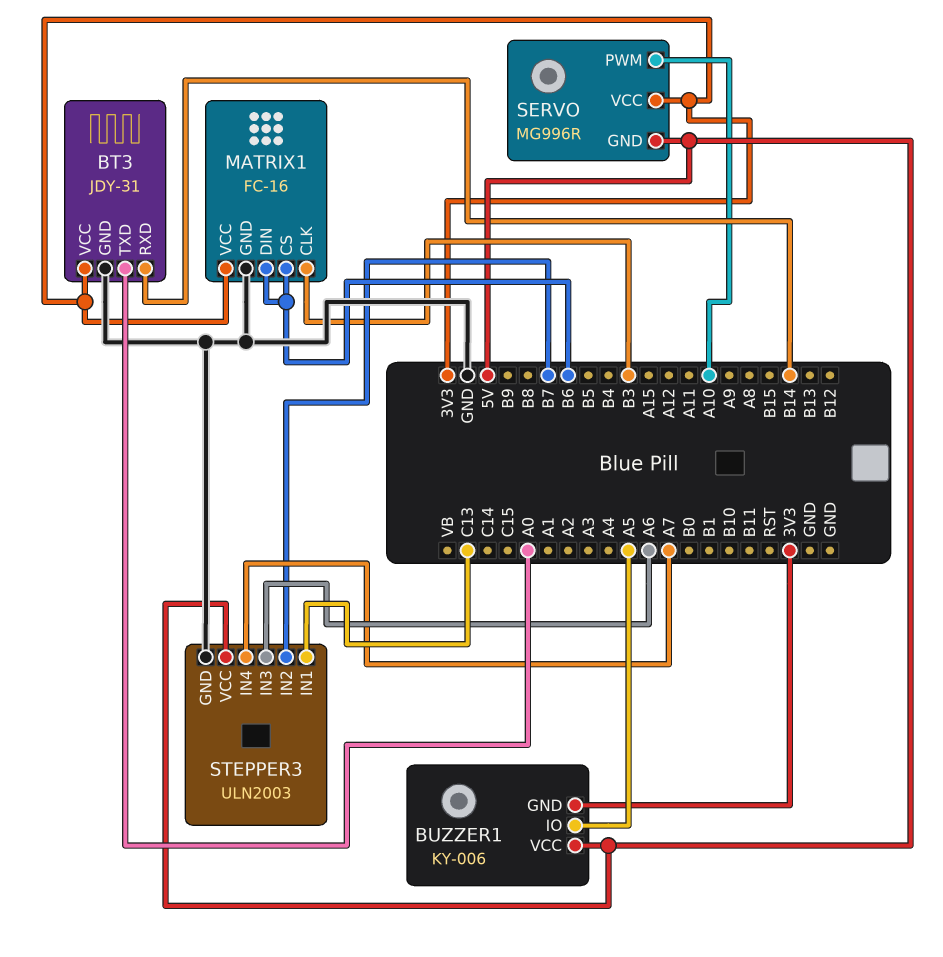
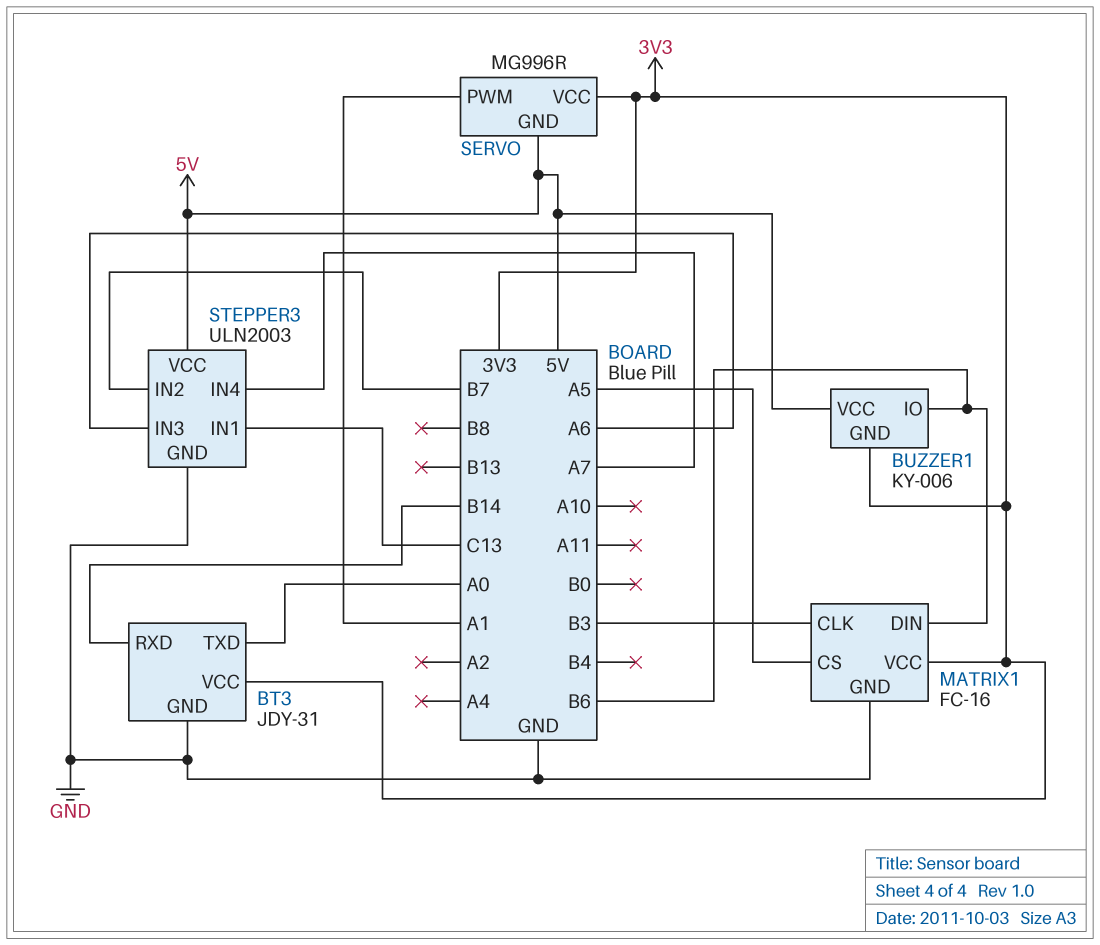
BUZZER1 pin IO: A5 -> B6
MATRIX1 pin CS: B6 -> A5
SERVO pin PWM: A10 -> A1

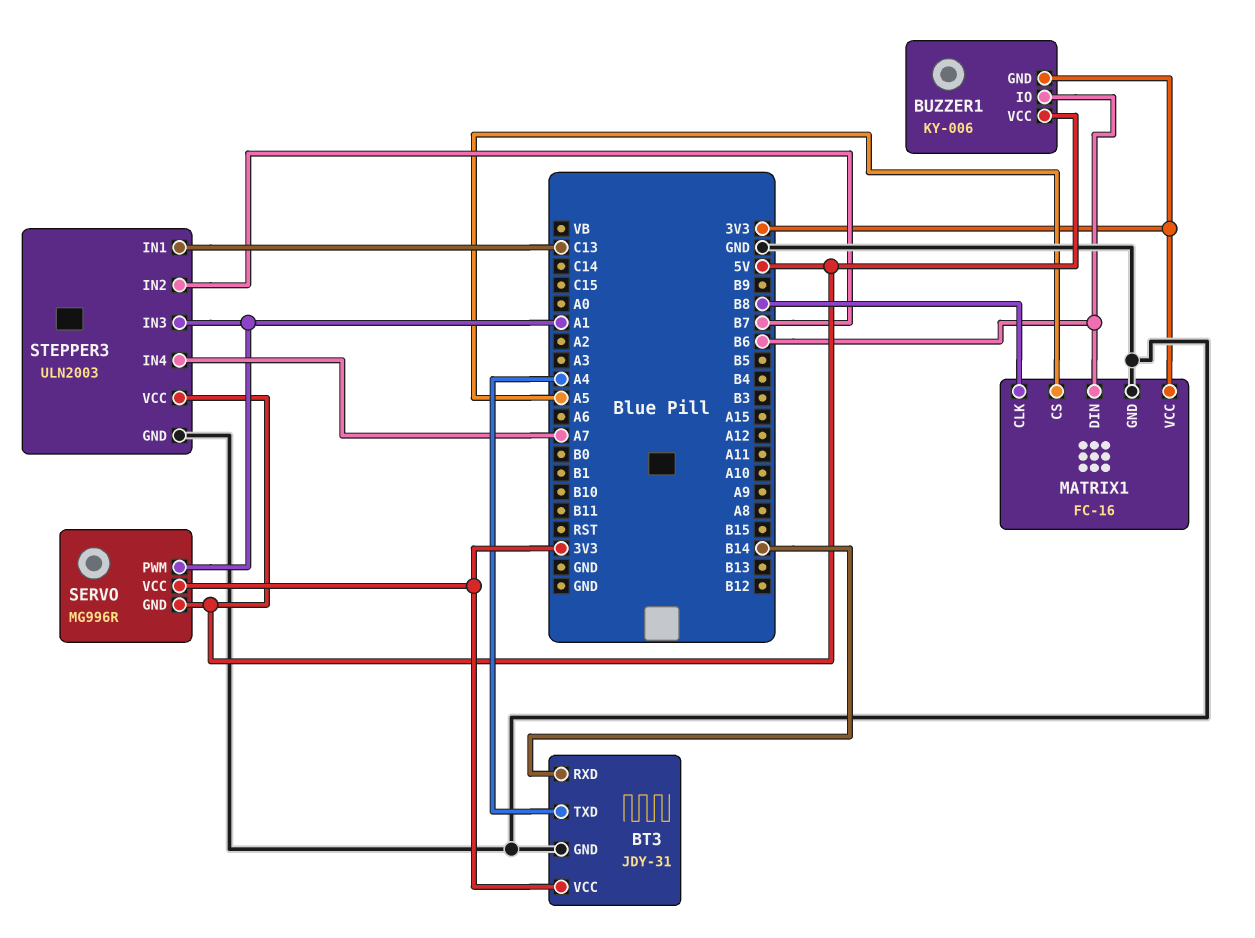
BT3 pin TXD: A0 -> A4
MATRIX1 pin CLK: B3 -> B8
STEPPER3 pin IN3: A6 -> A1

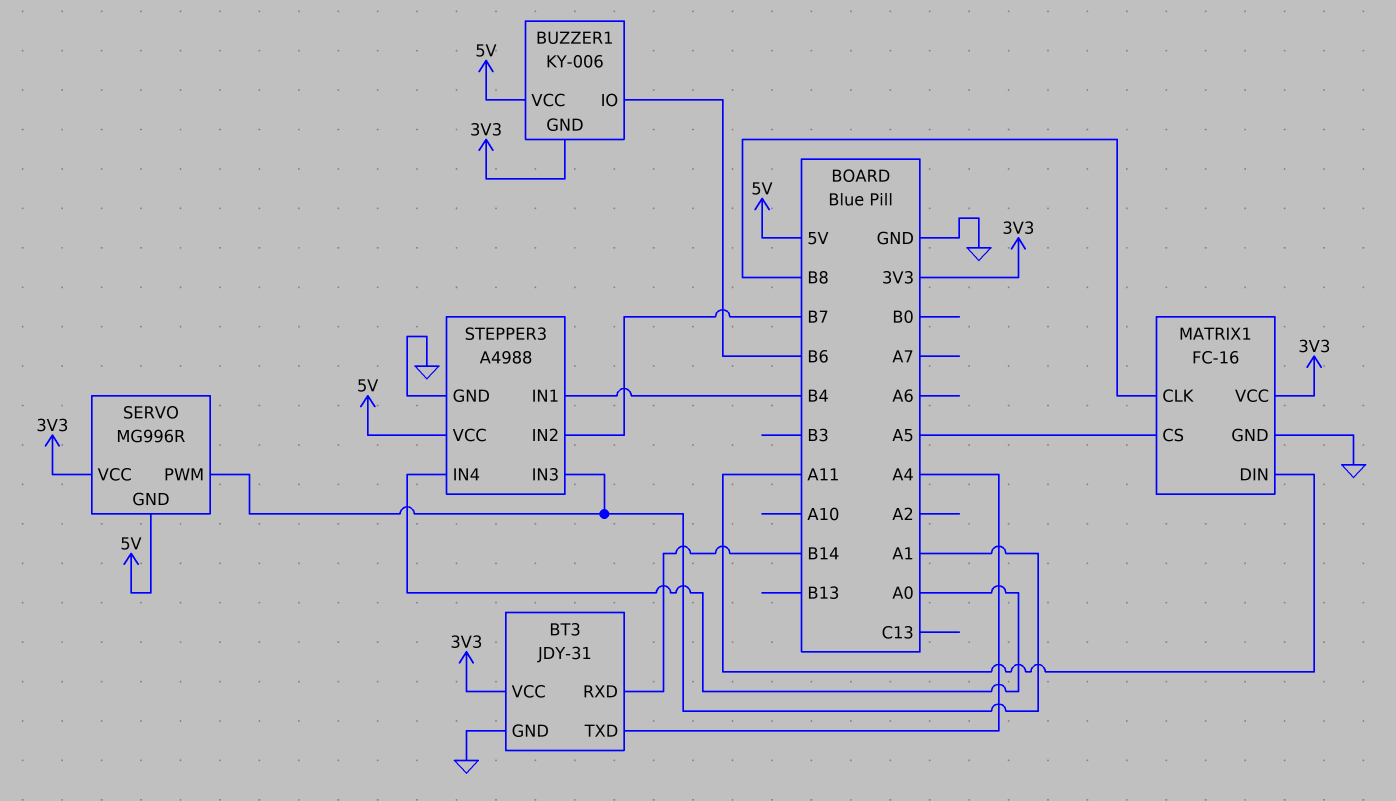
MATRIX1 pin DIN: B6 -> A11
STEPPER3: ULN2003 -> A4988
STEPPER3 pin IN1: C13 -> B4
STEPPER3 pin IN4: A7 -> A0

